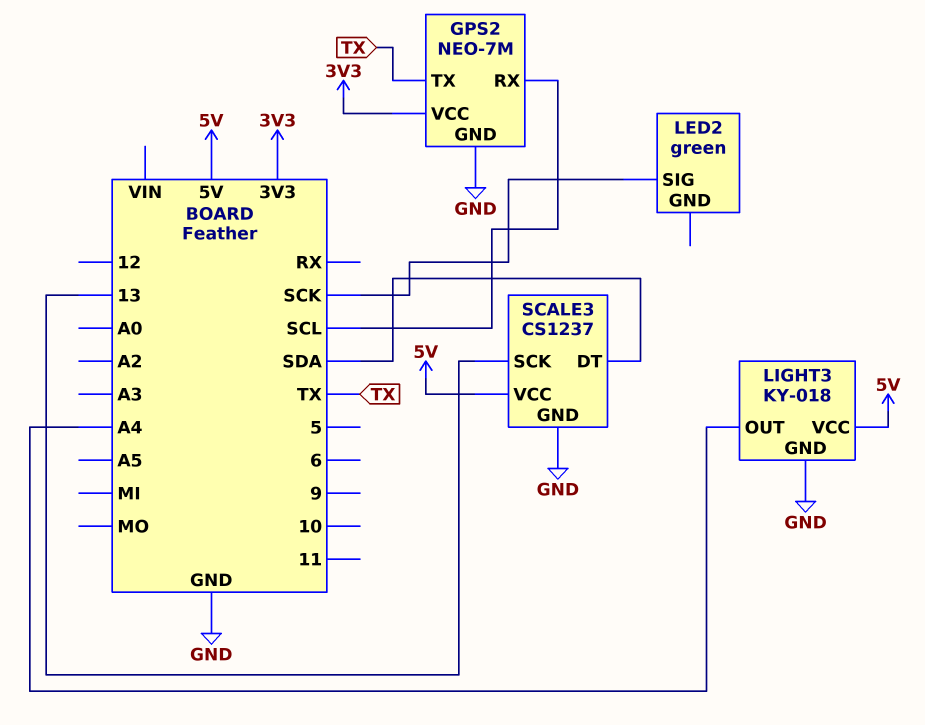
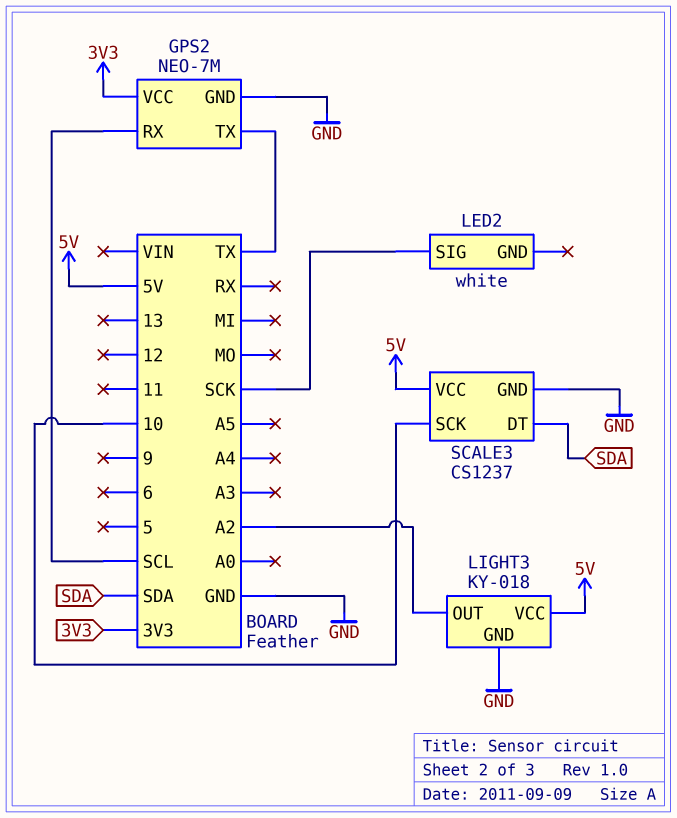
LED2: green -> white
LIGHT3 pin OUT: A4 -> A2
SCALE3 pin SCK: 13 -> 10

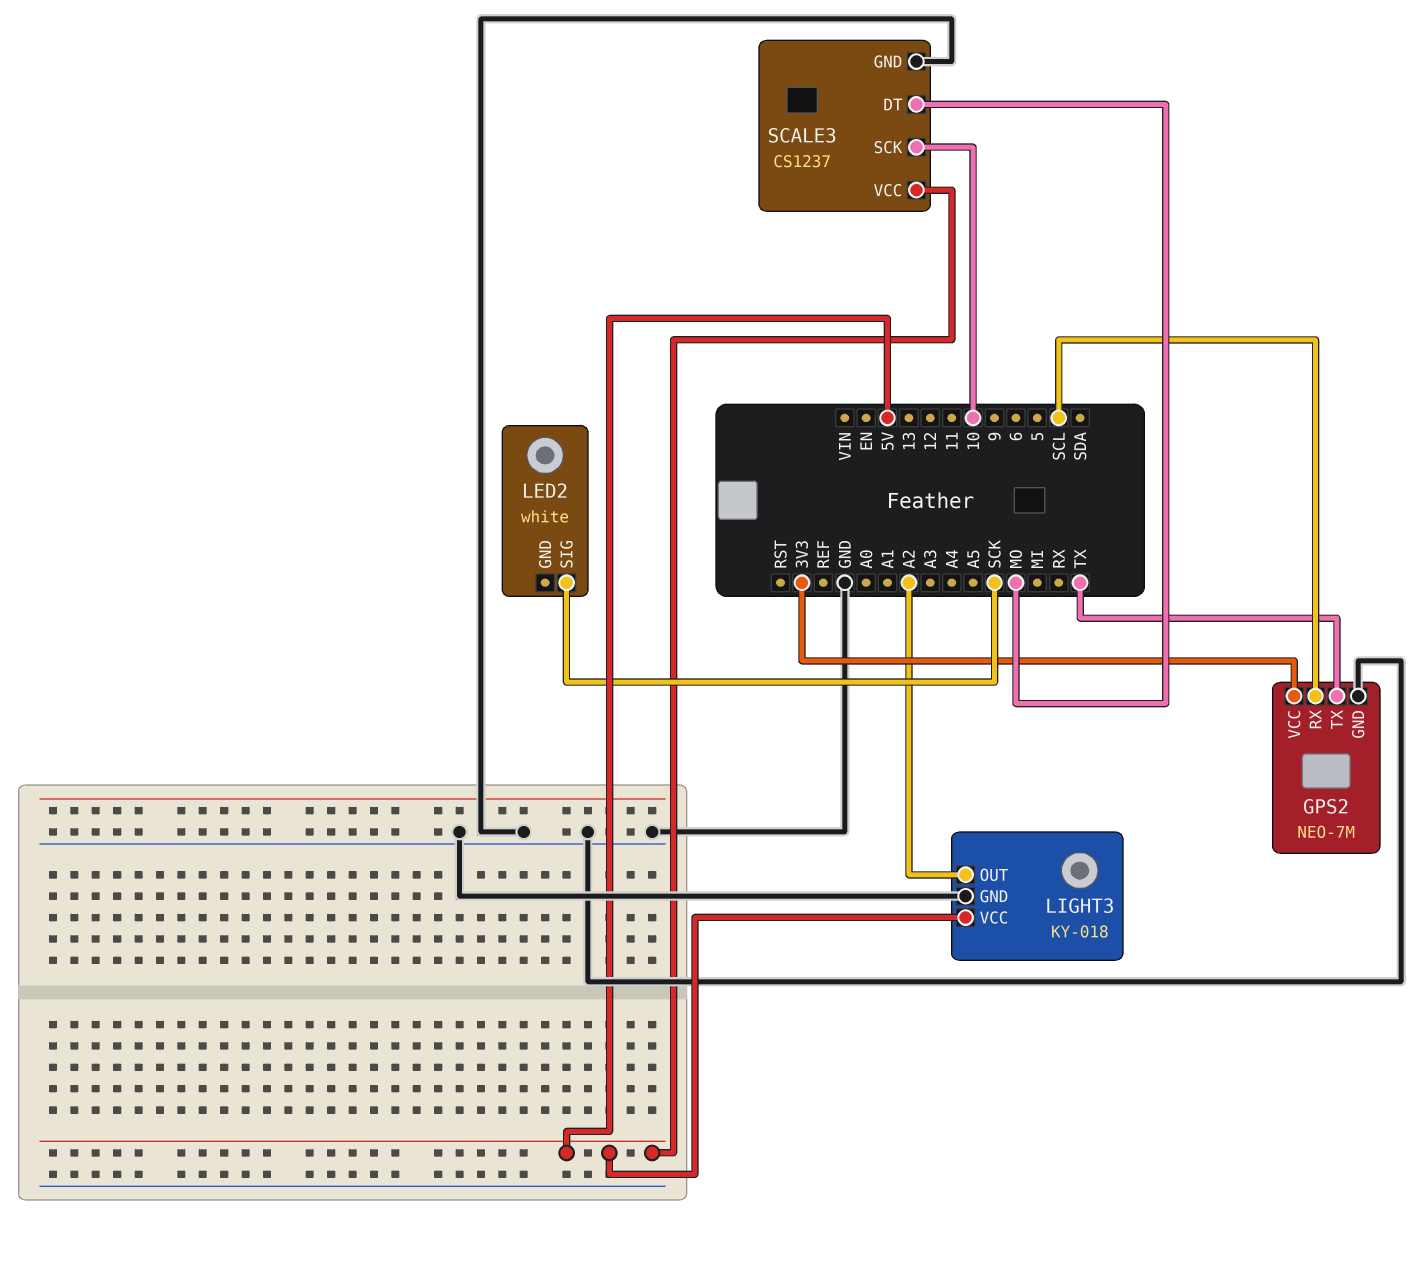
SCALE3 pin DT: SDA -> MO

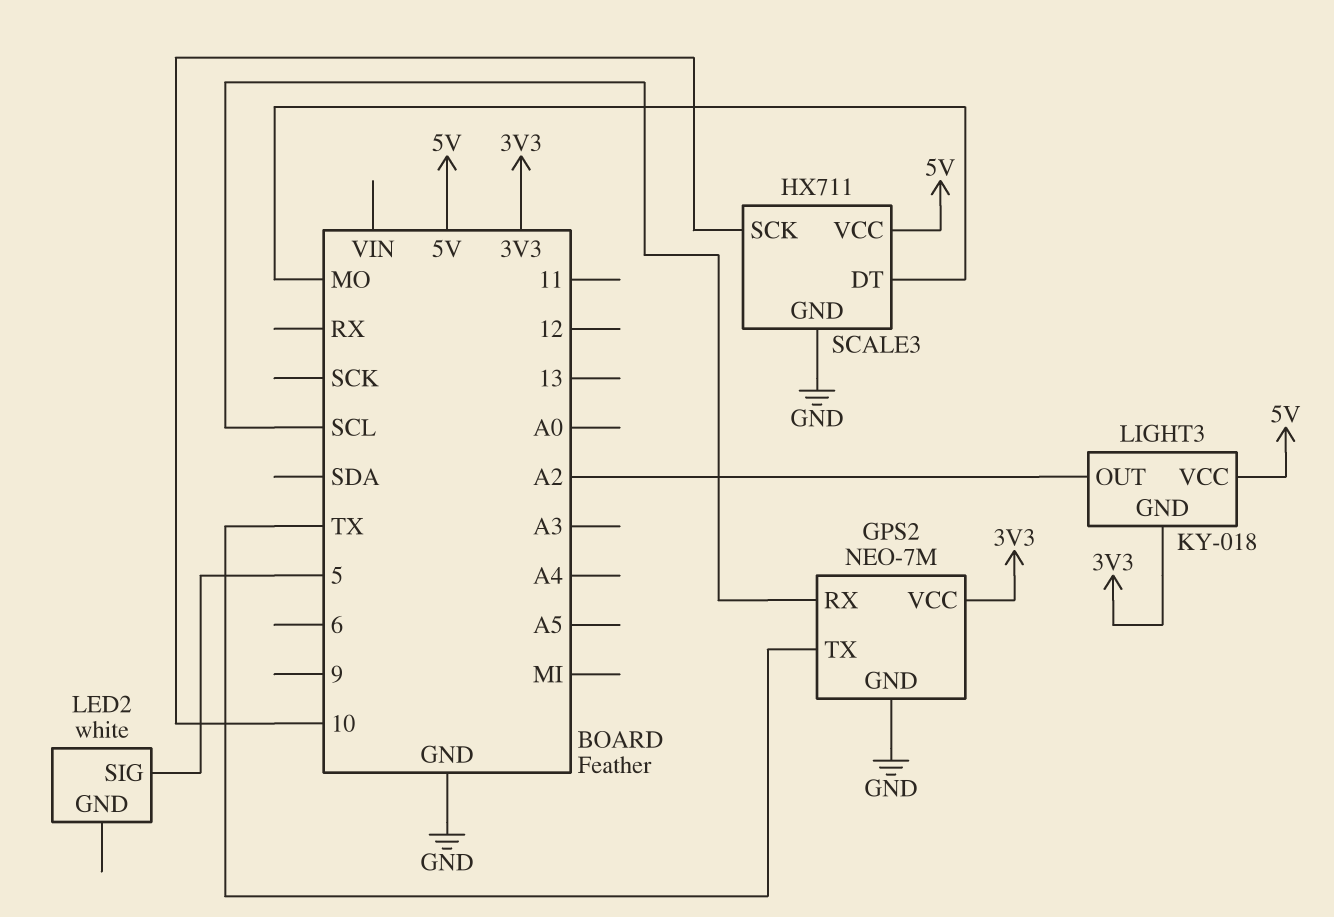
LED2 pin SIG: SCK -> 5
LIGHT3 pin GND: GND -> 3V3
SCALE3: CS1237 -> HX711

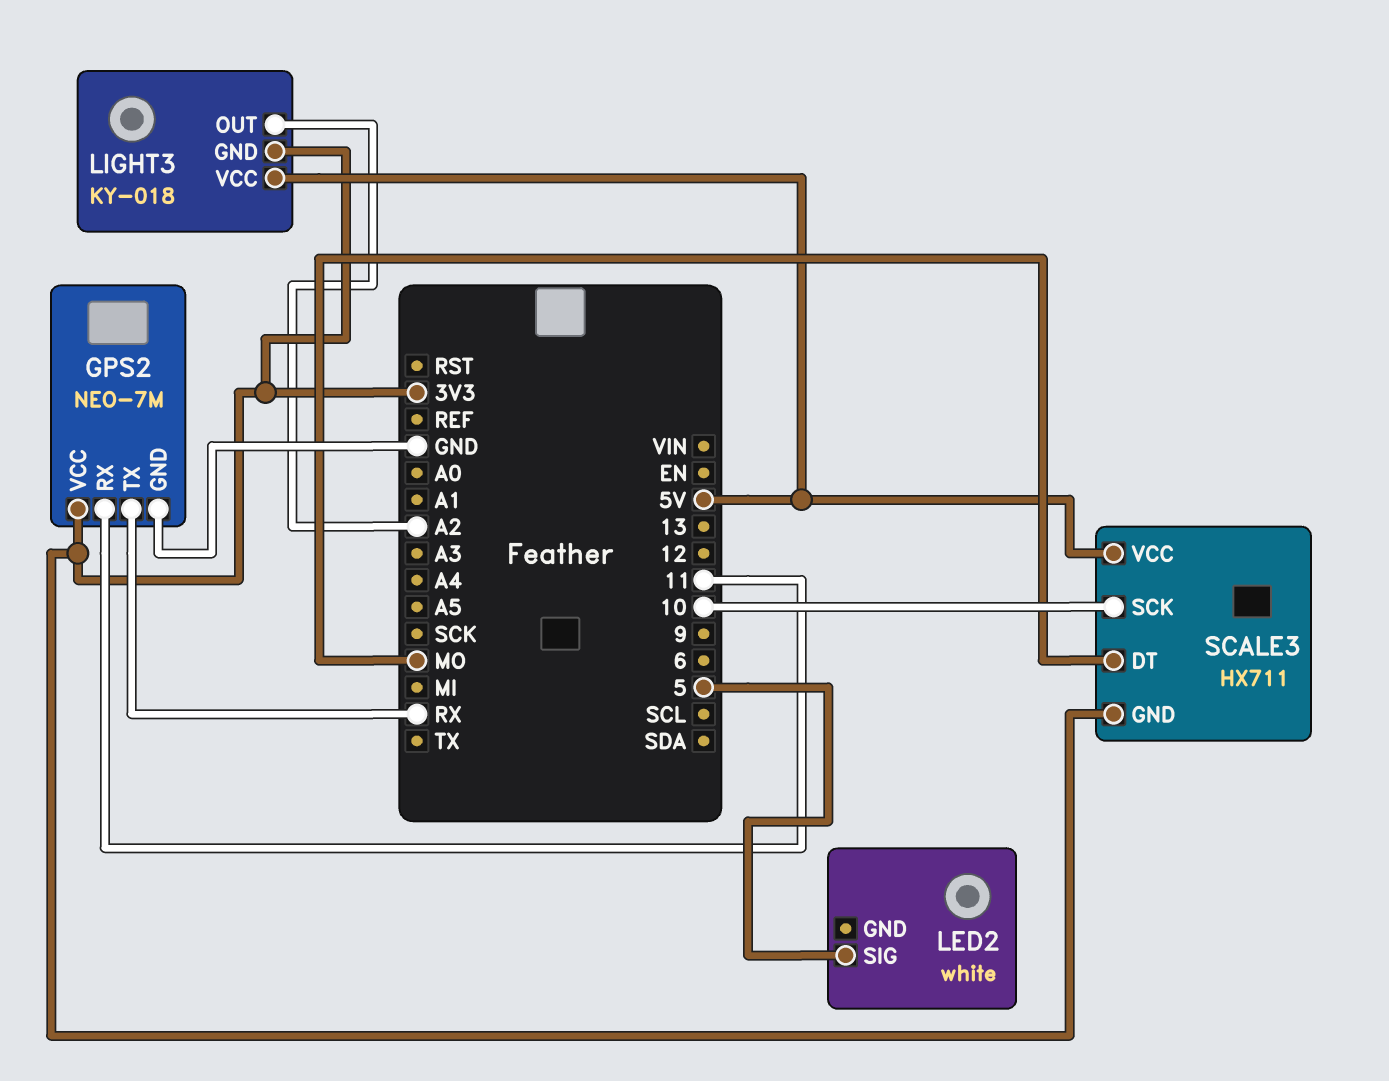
GPS2 pin RX: SCL -> 11
GPS2 pin TX: TX -> RX
SCALE3 pin GND: GND -> 3V3

